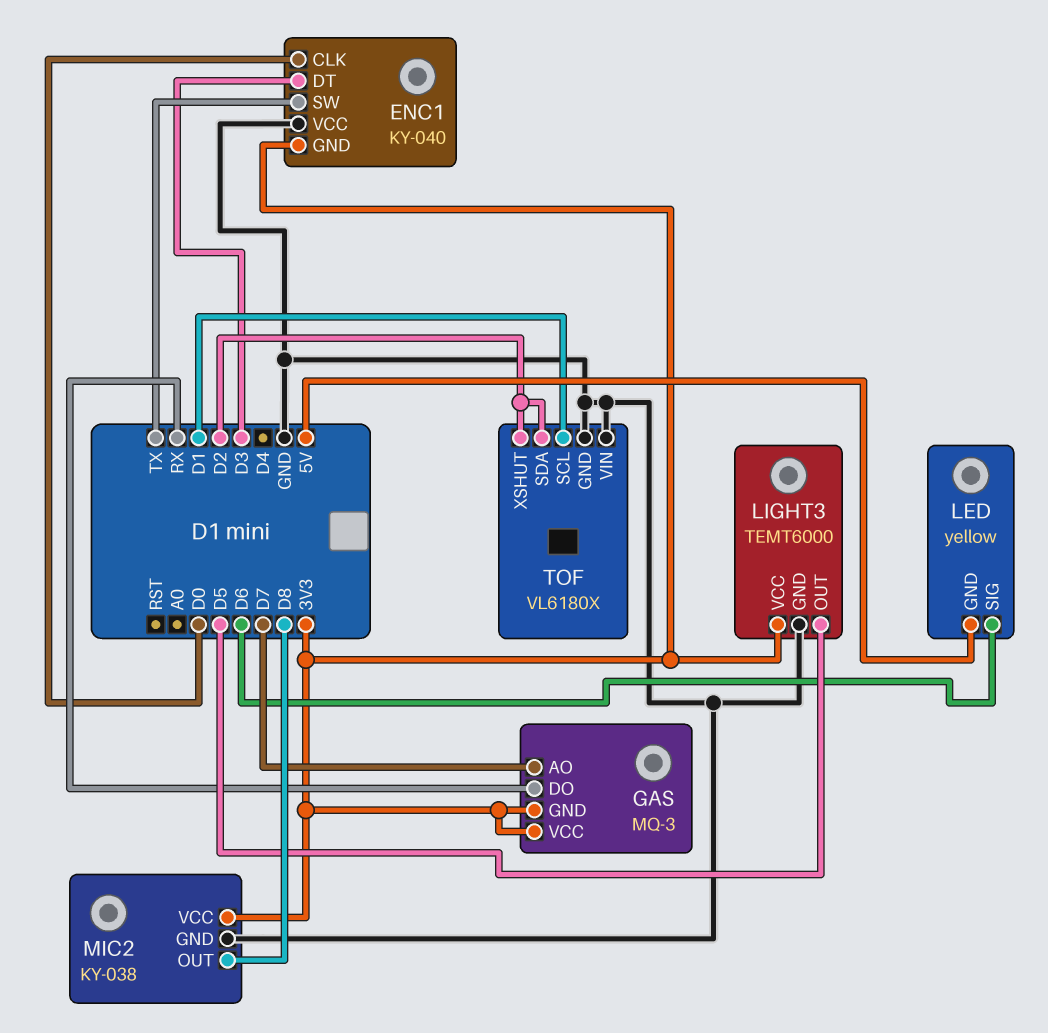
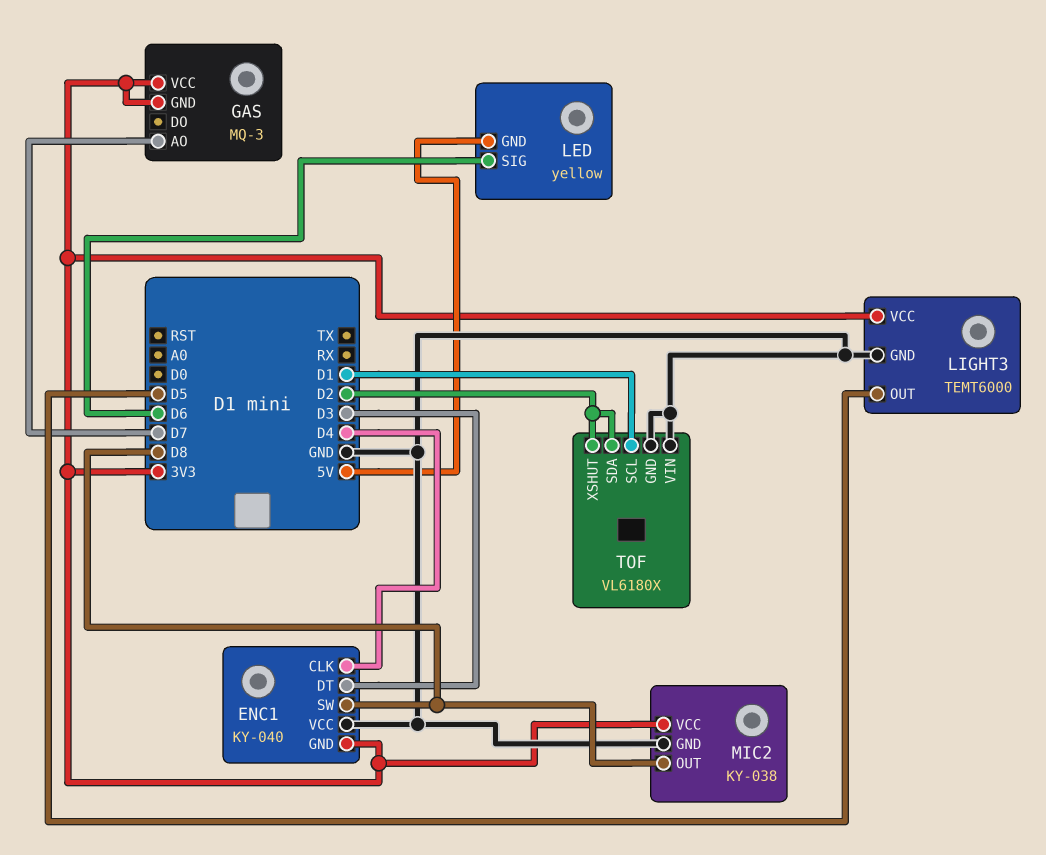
ENC1 pin CLK: D0 -> D4
ENC1 pin SW: TX -> D8
GAS pin DO: RX -> none

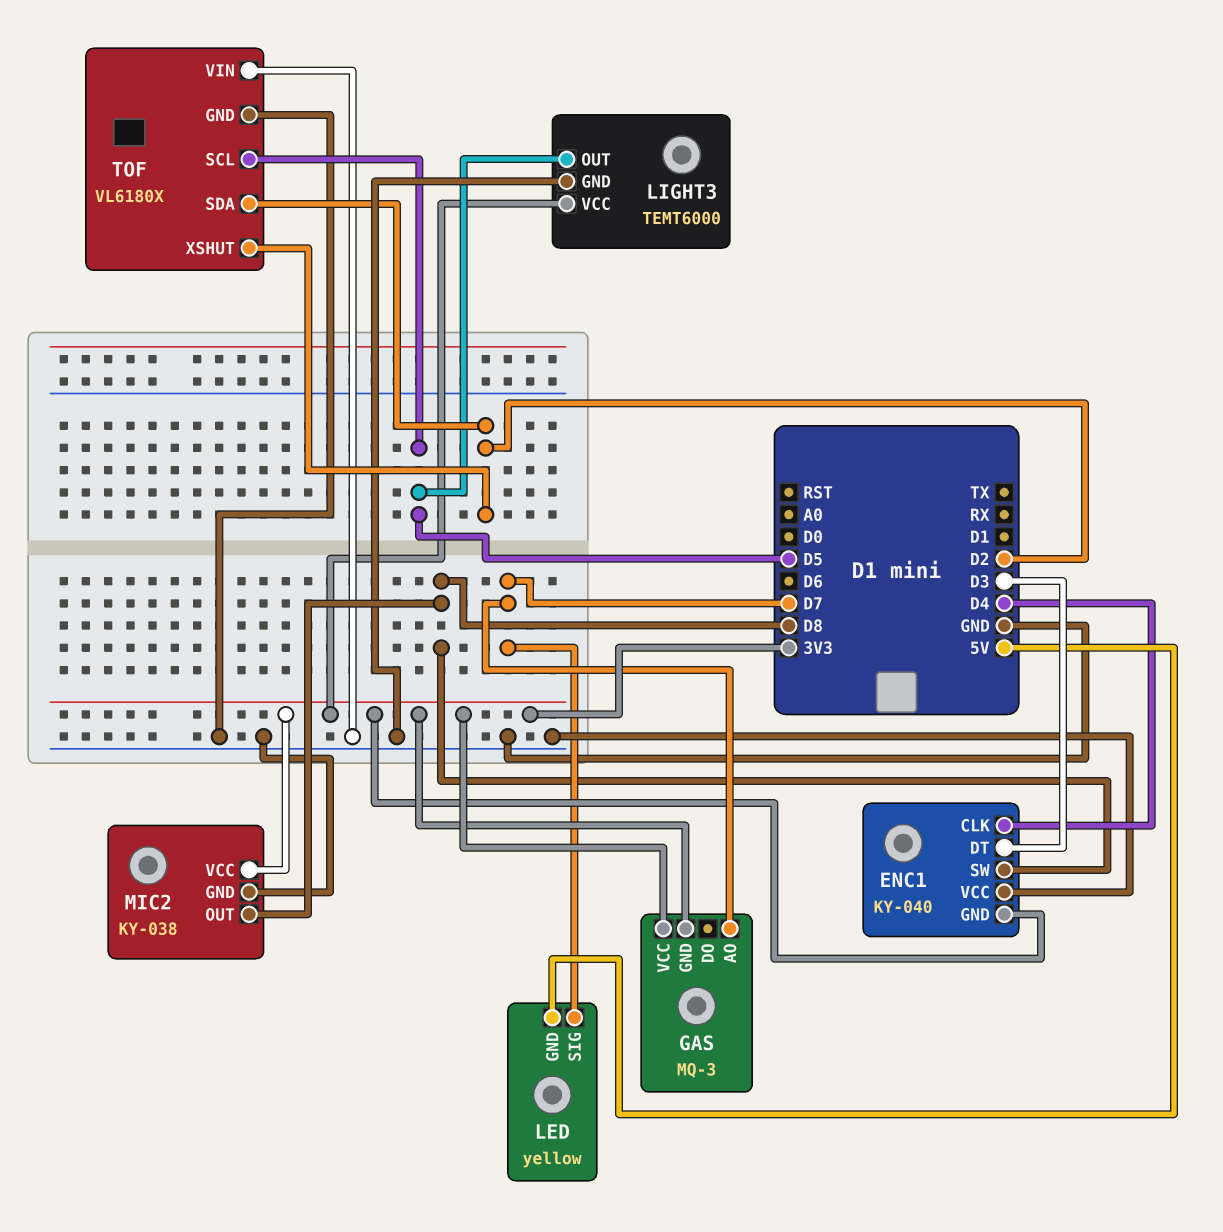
LED pin SIG: D6 -> D7
TOF pin SCL: D1 -> D5

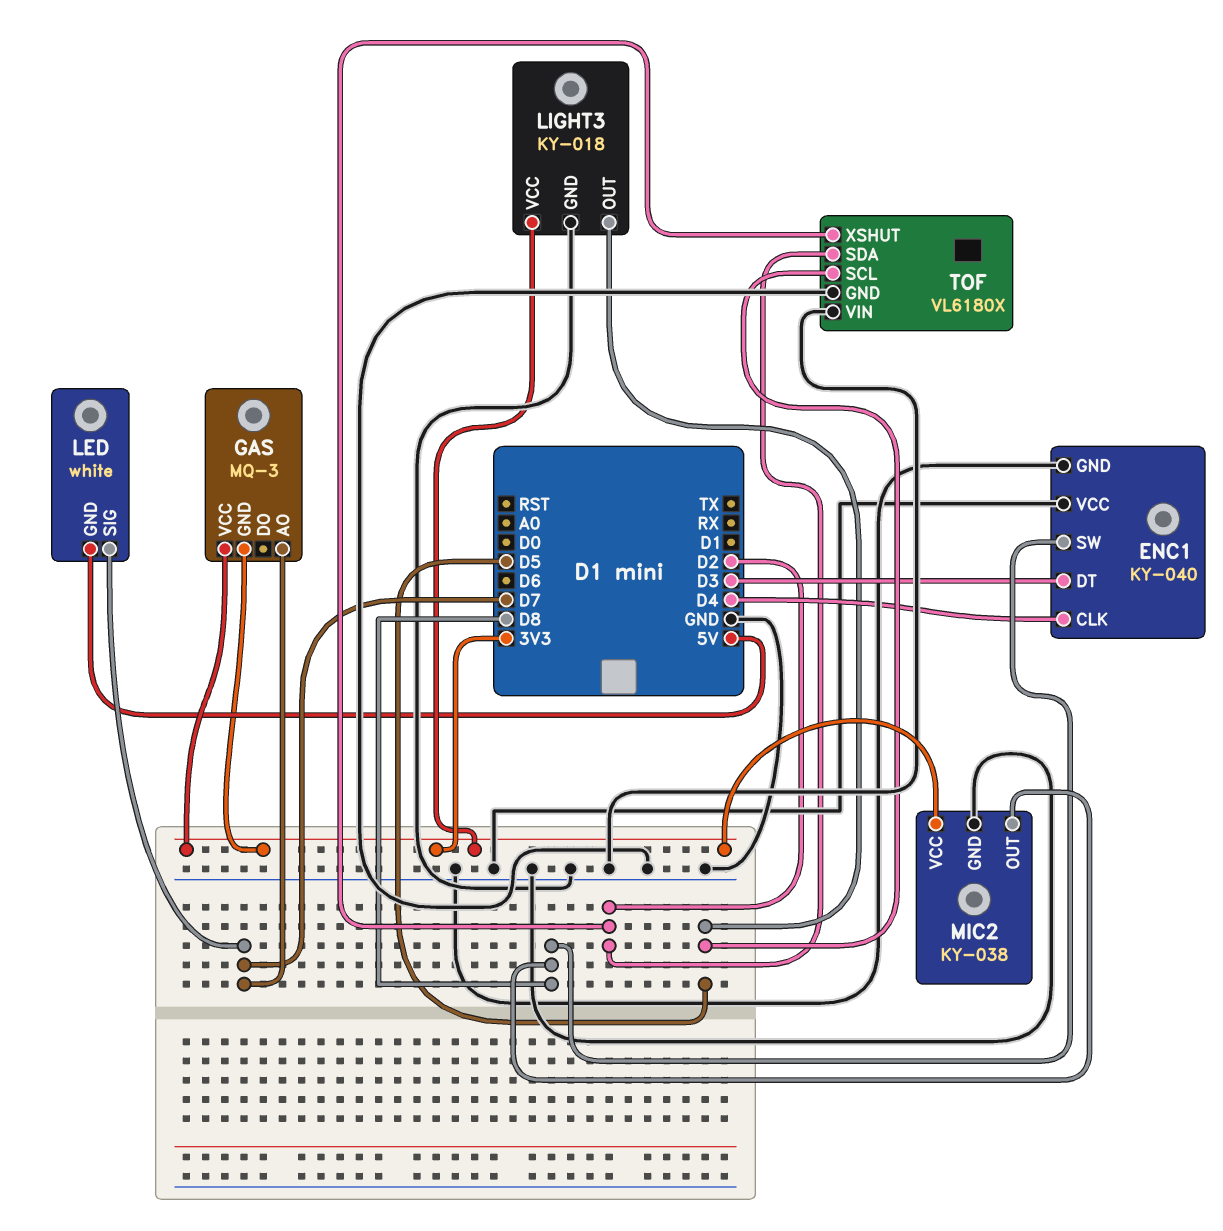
ENC1 pin GND: 3V3 -> GND
LED: yellow -> white
LIGHT3: TEMT6000 -> KY-018

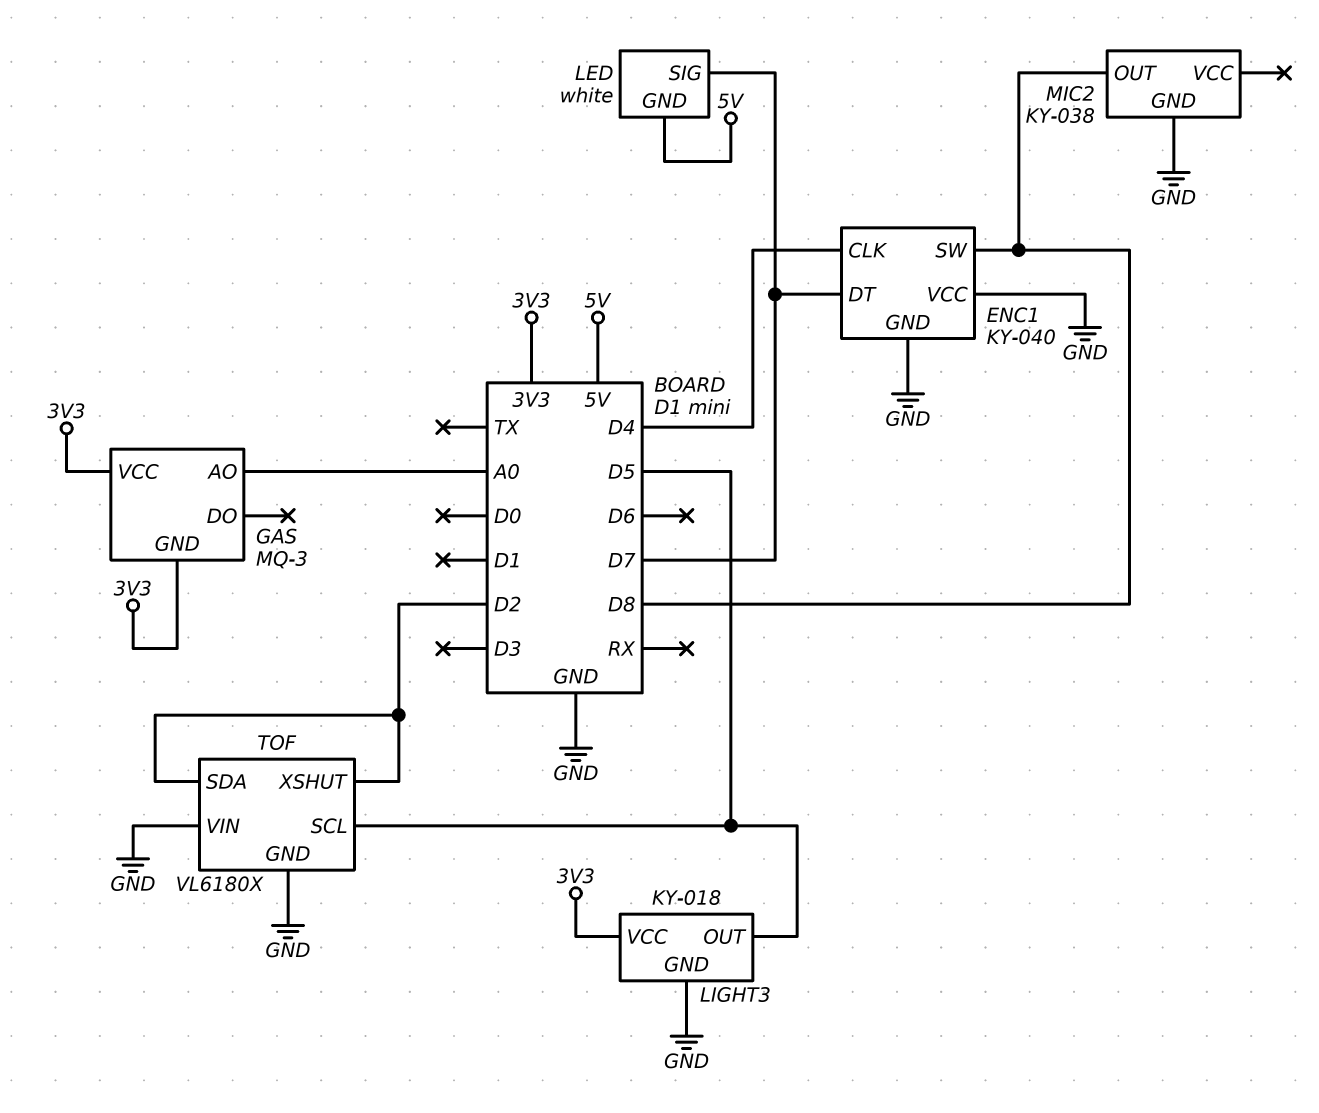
ENC1 pin DT: D3 -> D7
GAS pin AO: D7 -> A0
MIC2 pin VCC: 3V3 -> none

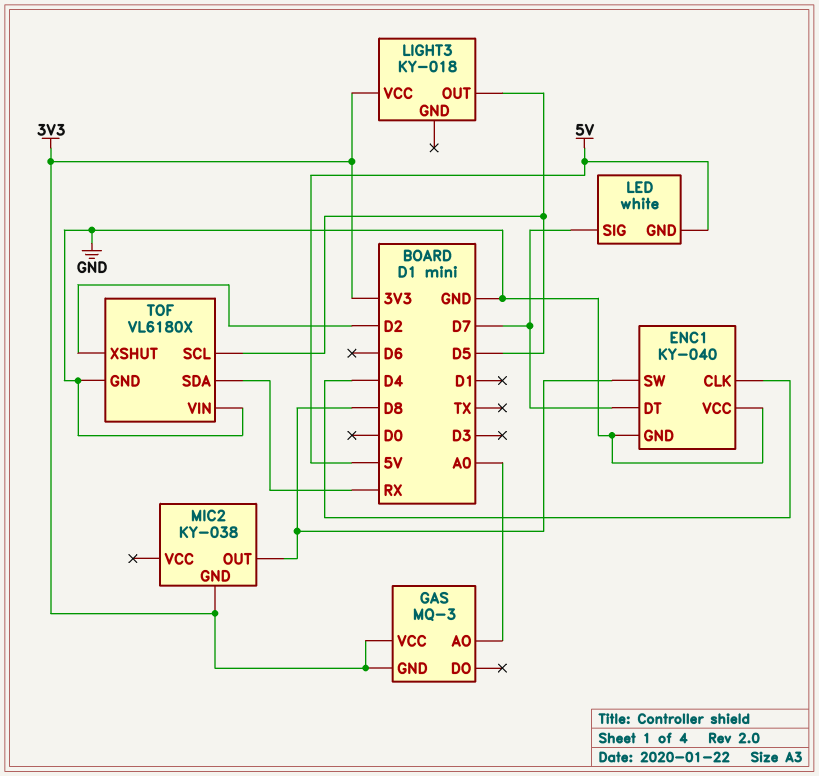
LIGHT3 pin GND: GND -> none
MIC2 pin GND: GND -> 3V3
TOF pin SDA: D2 -> RX

